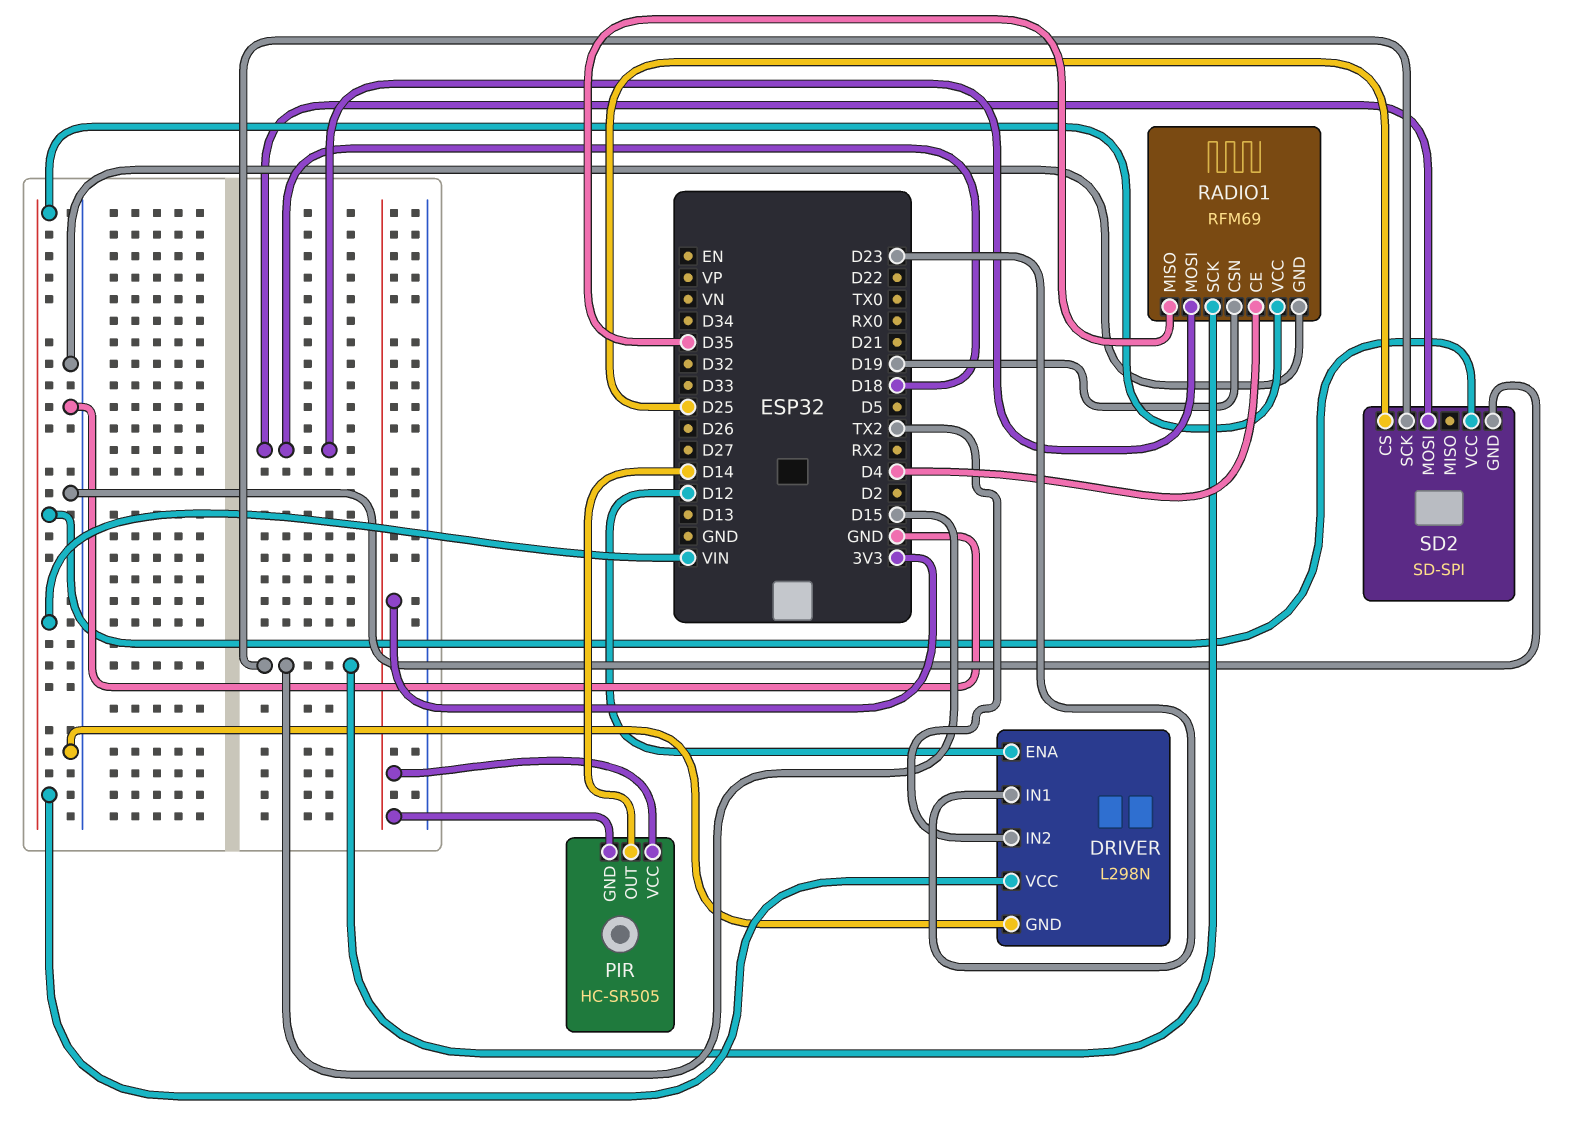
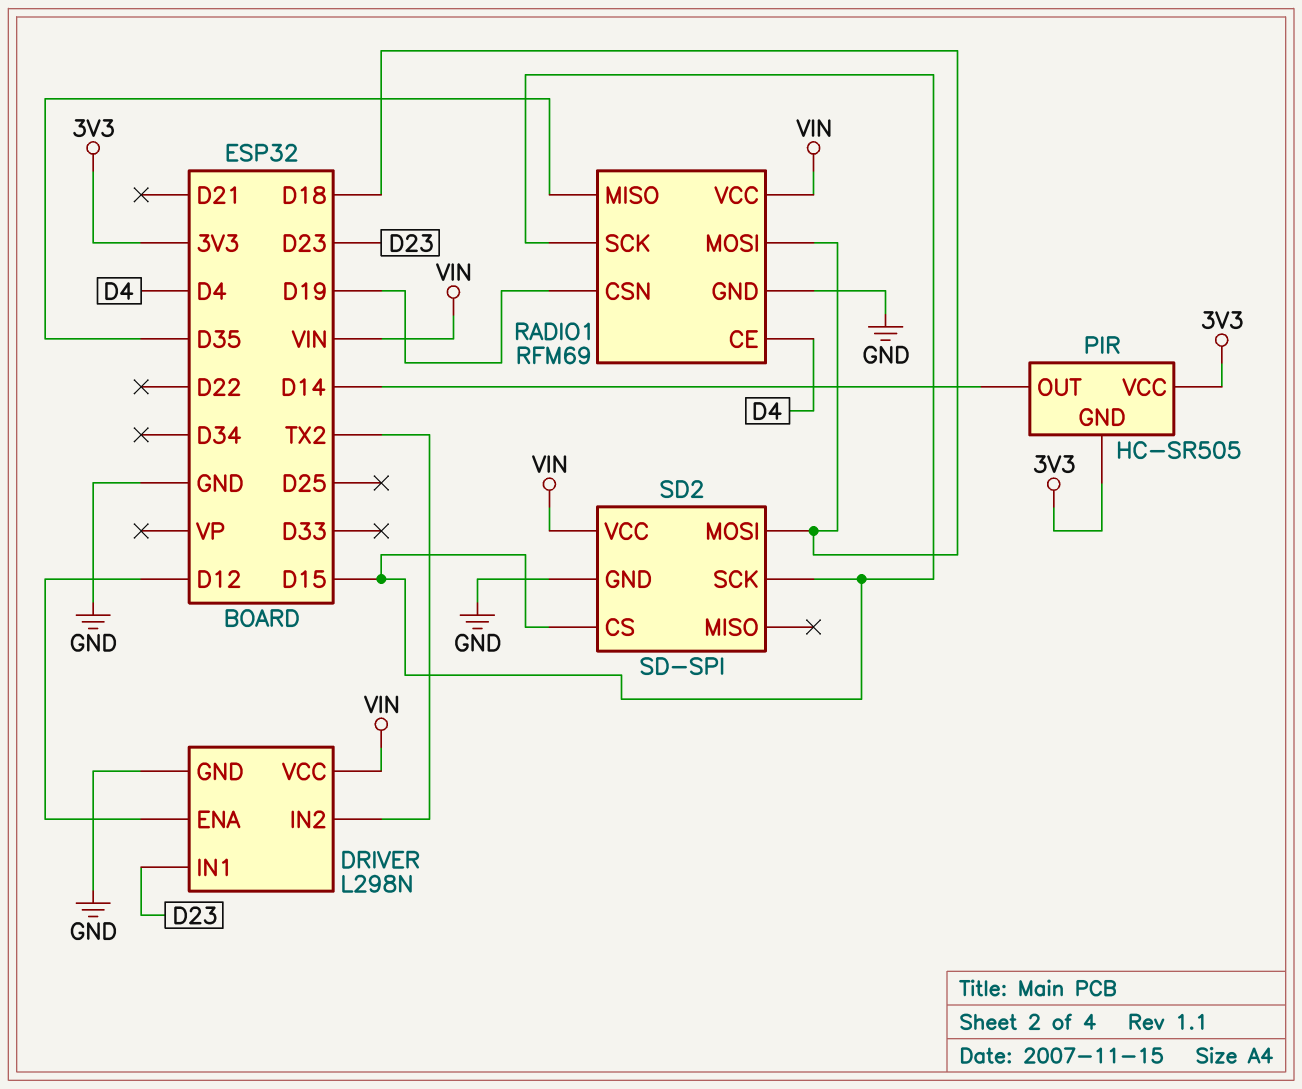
SD2 pin CS: D25 -> D15

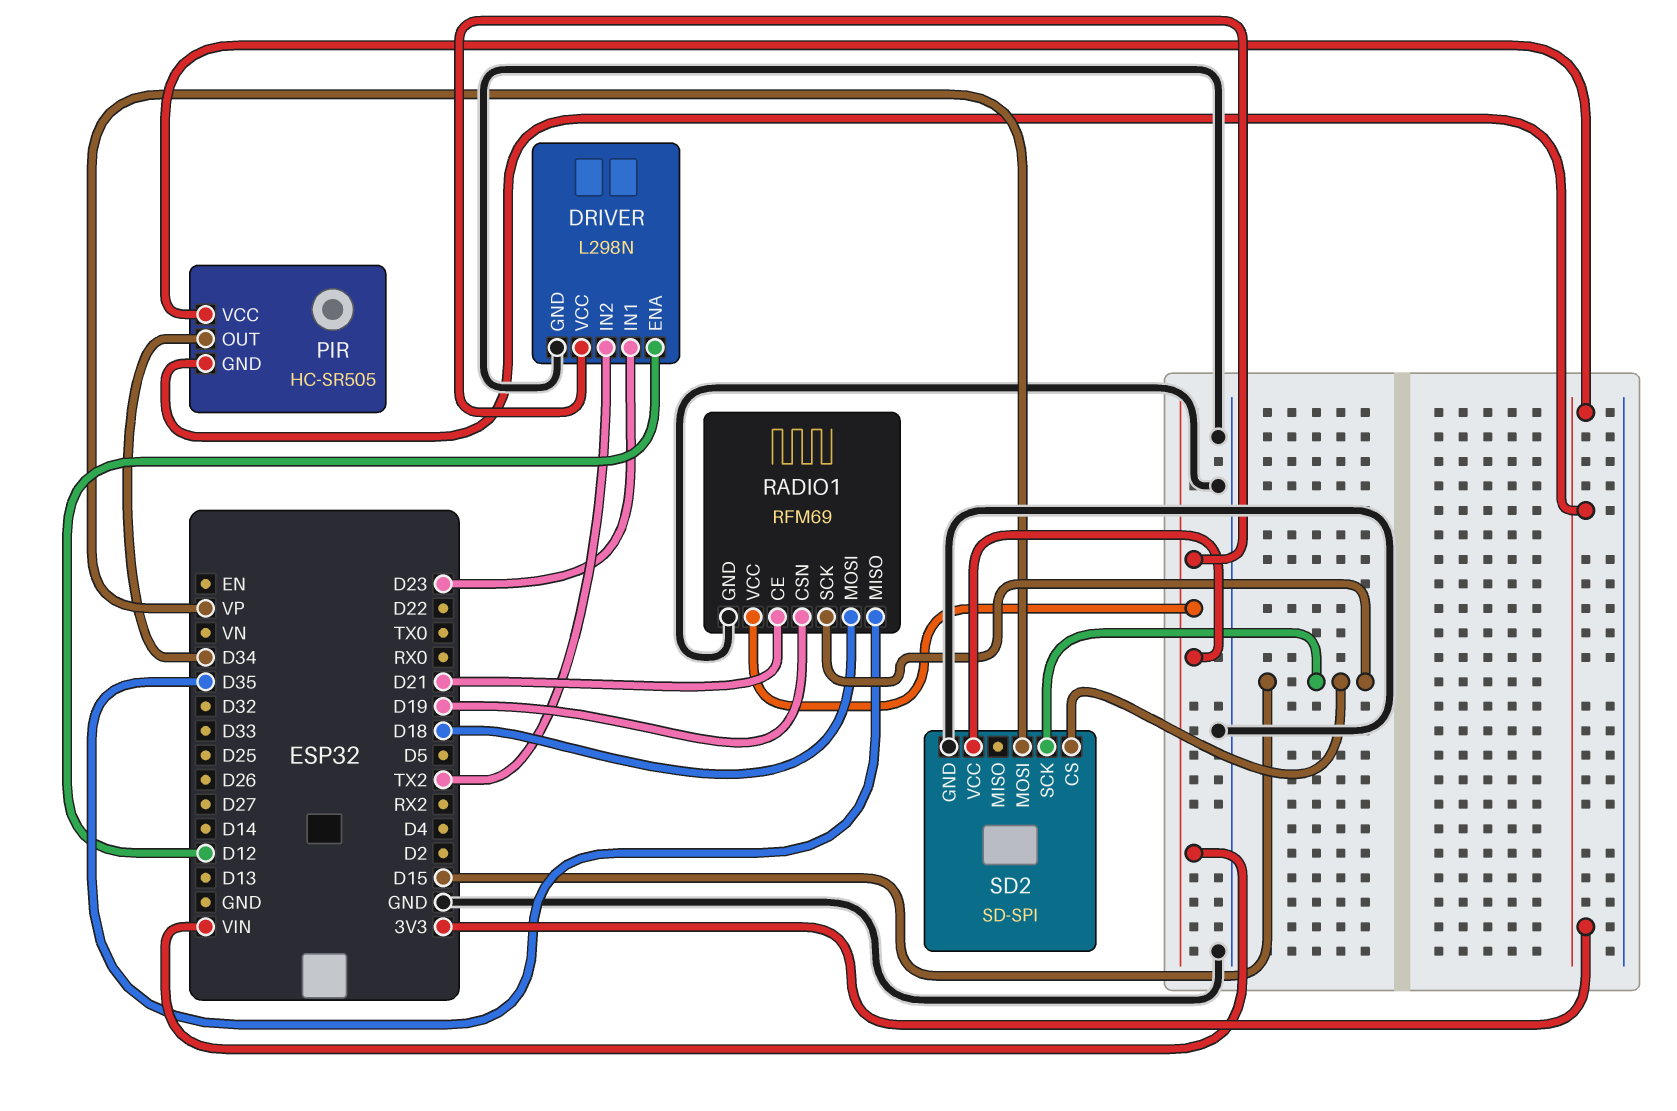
PIR pin OUT: D14 -> D34
RADIO1 pin CE: D4 -> D21
SD2 pin MOSI: D18 -> VP

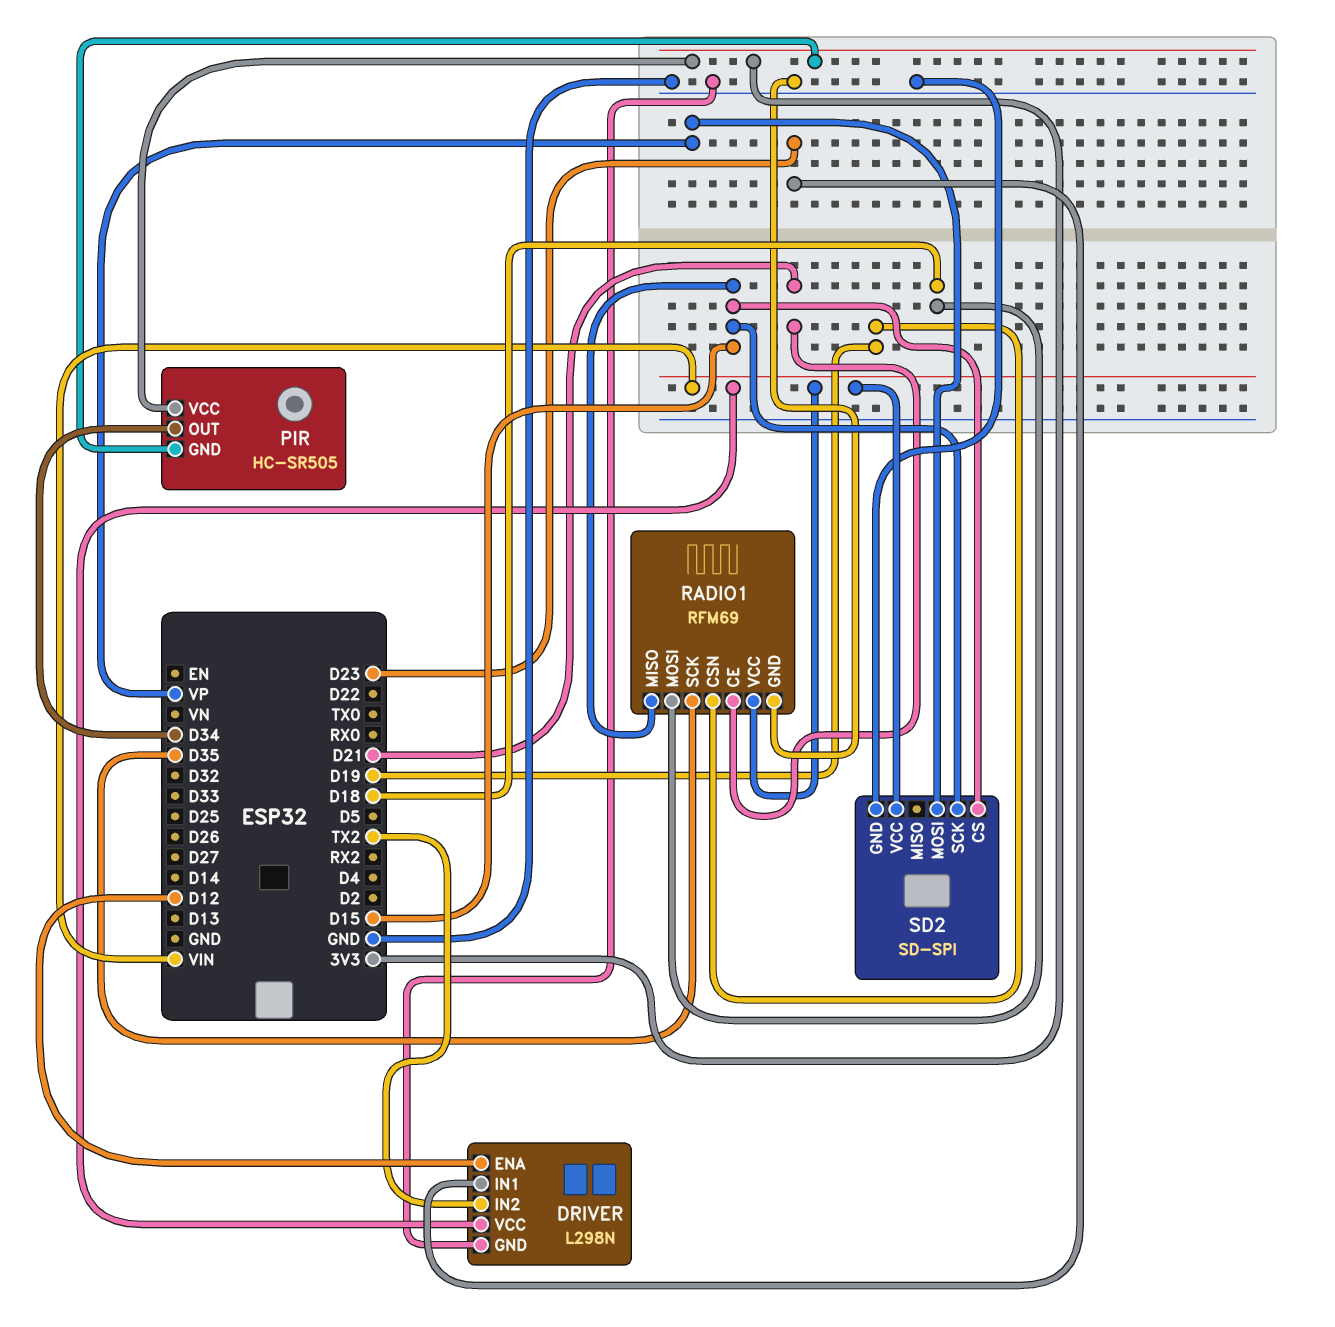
RADIO1 pin MISO: D35 -> D15
RADIO1 pin SCK: D15 -> D35

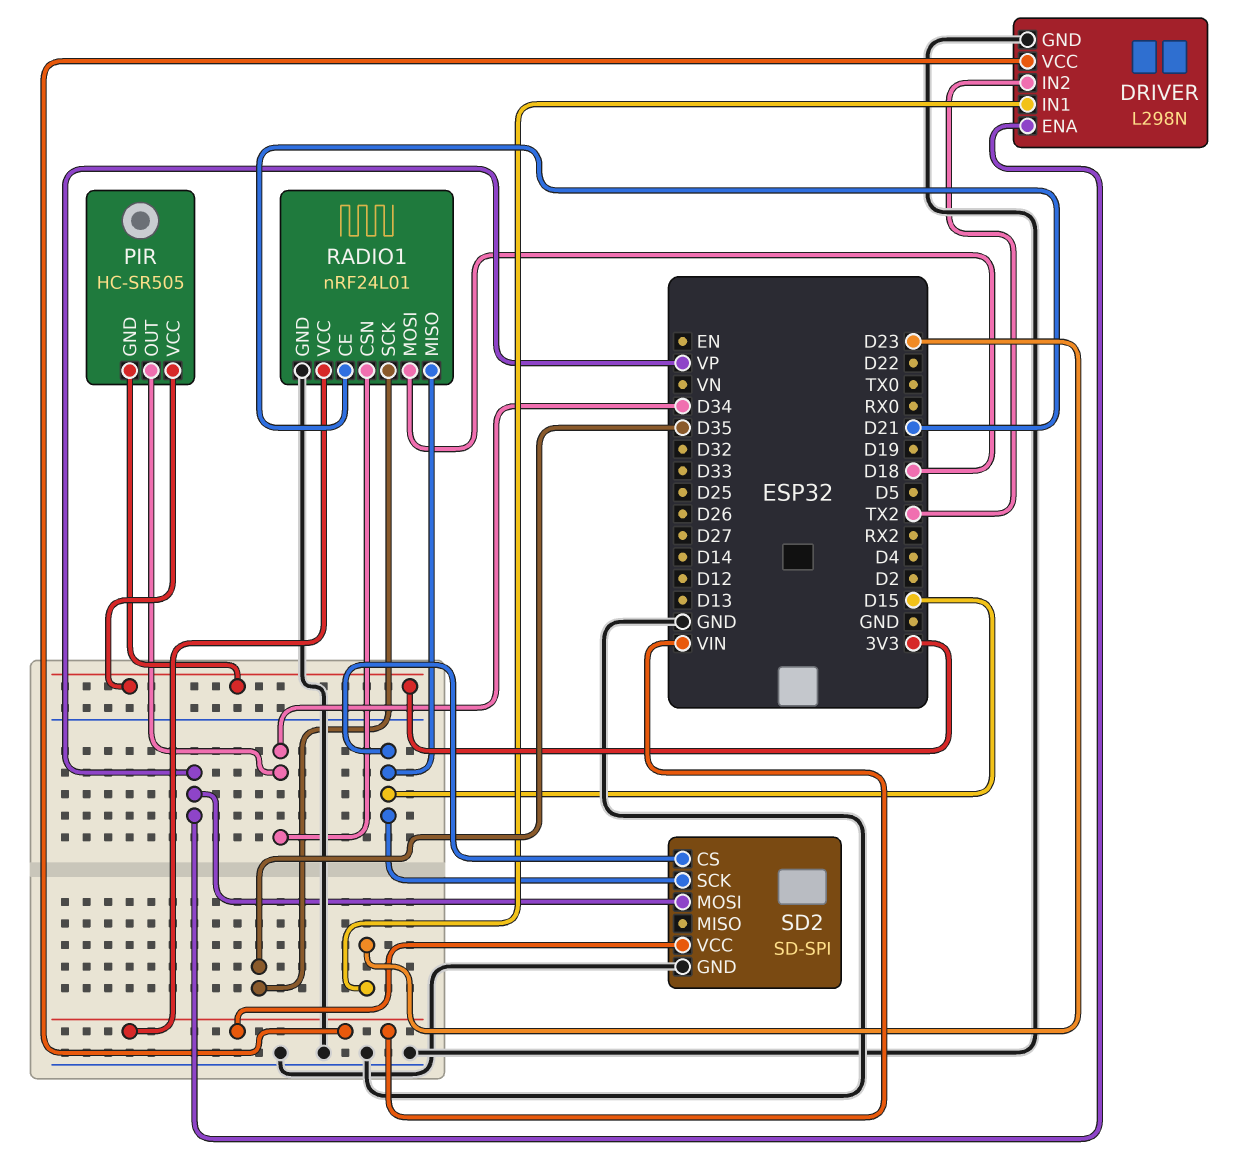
DRIVER pin ENA: D12 -> VP
RADIO1: RFM69 -> nRF24L01
RADIO1 pin CSN: D19 -> D34

